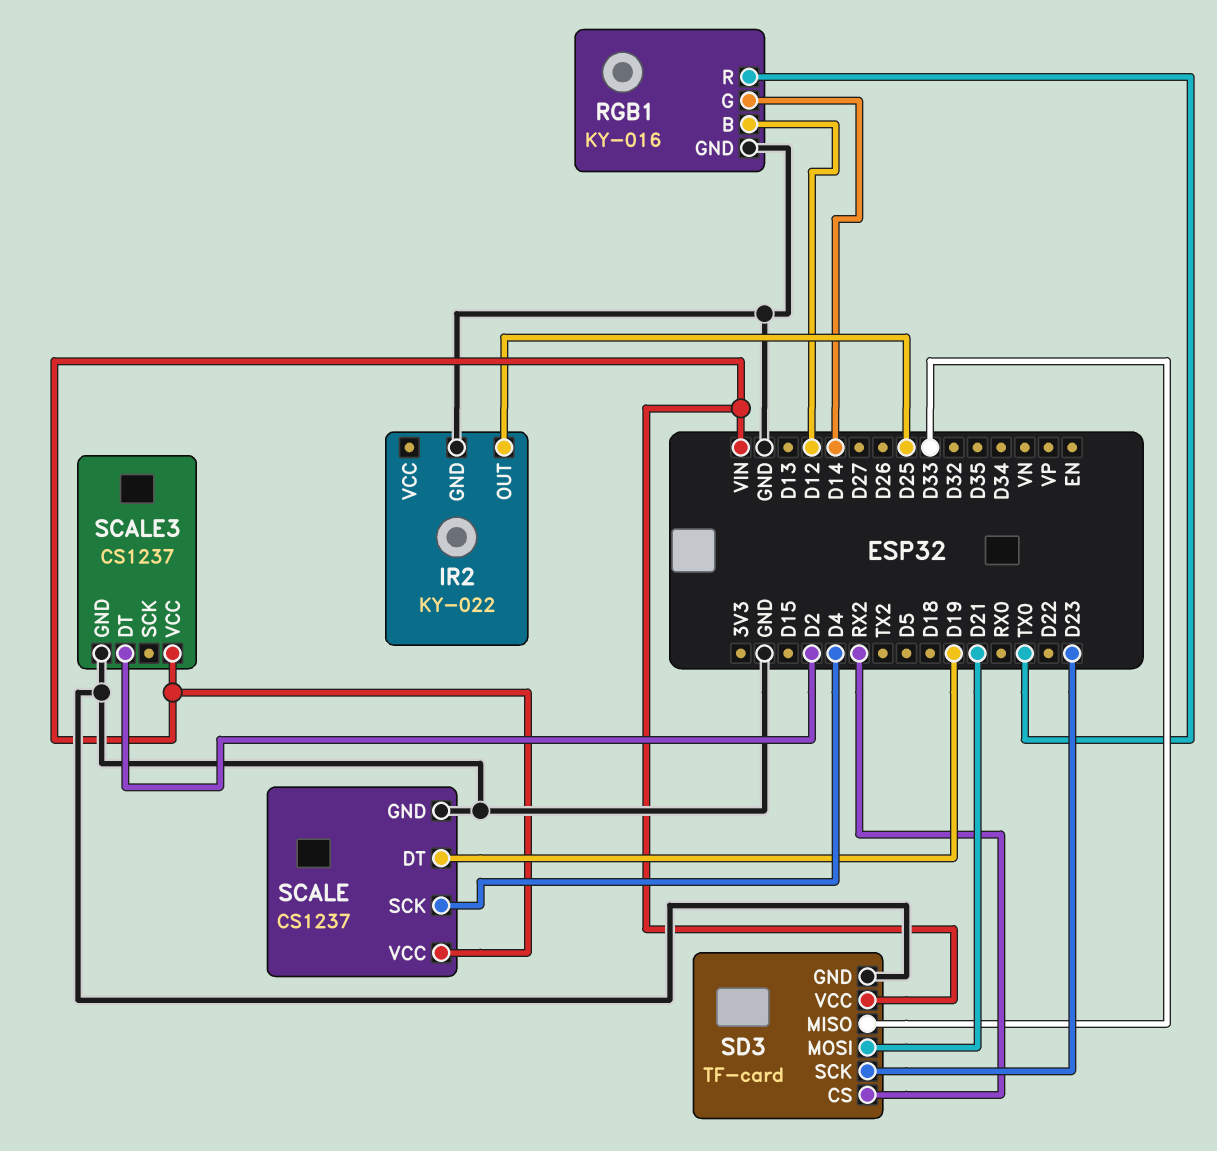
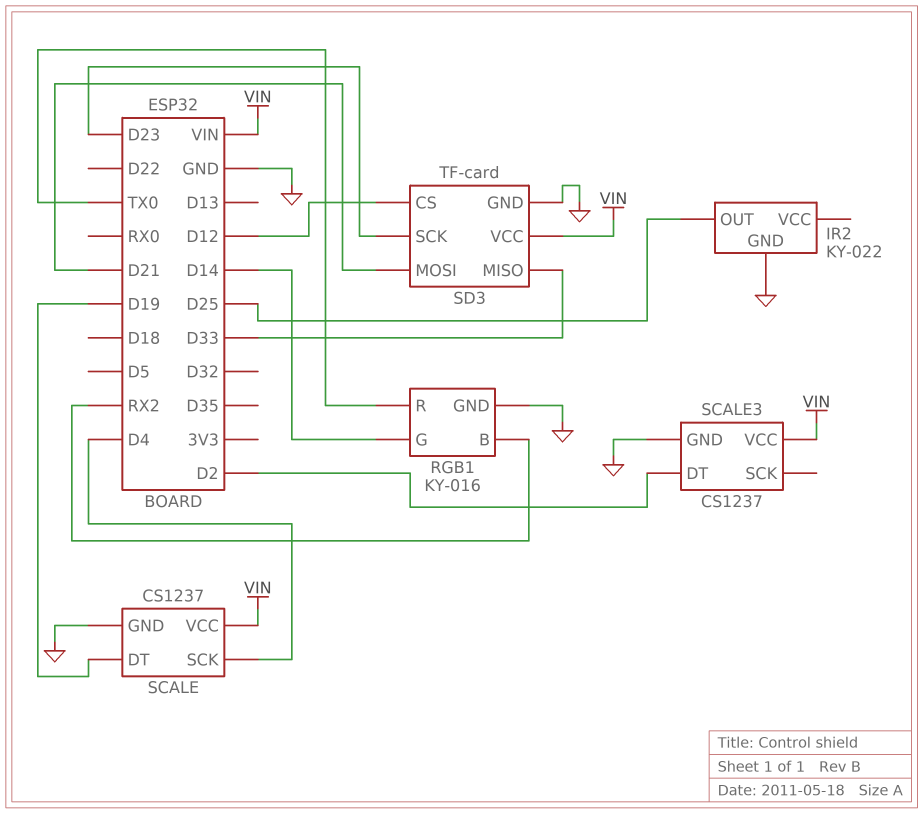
RGB1 pin B: D12 -> RX2
SD3 pin CS: RX2 -> D12

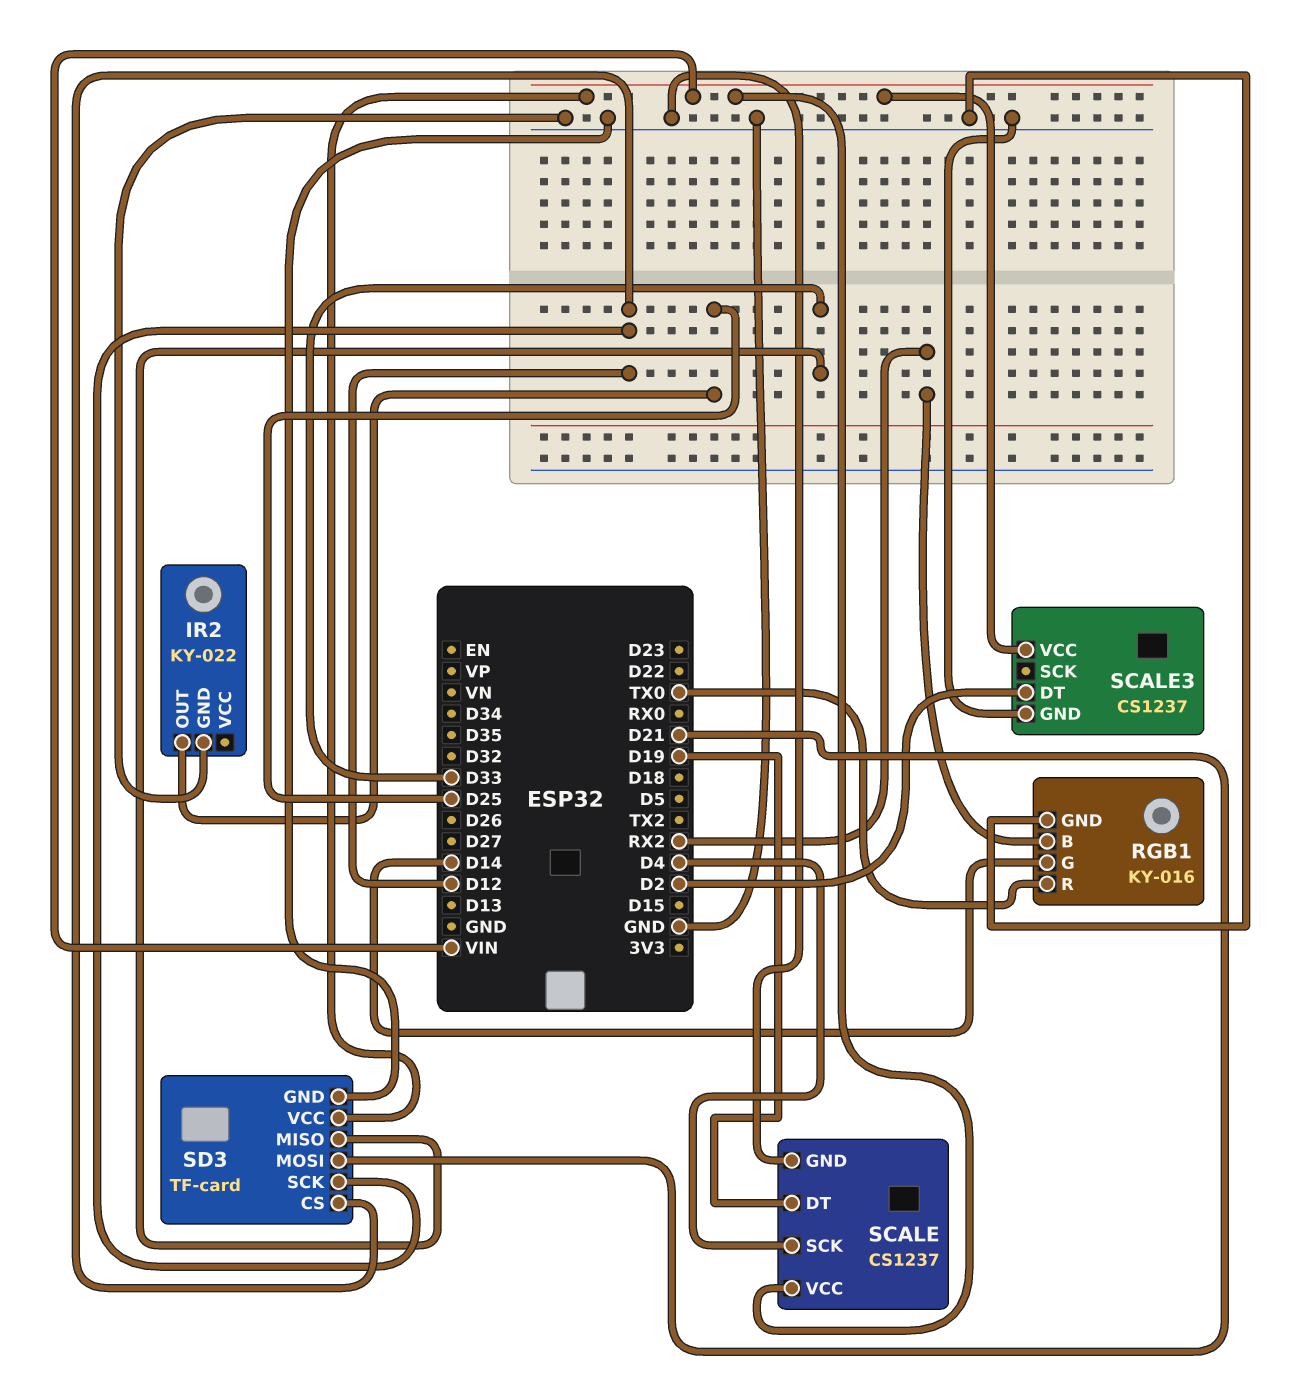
SD3 pin SCK: D23 -> D12

